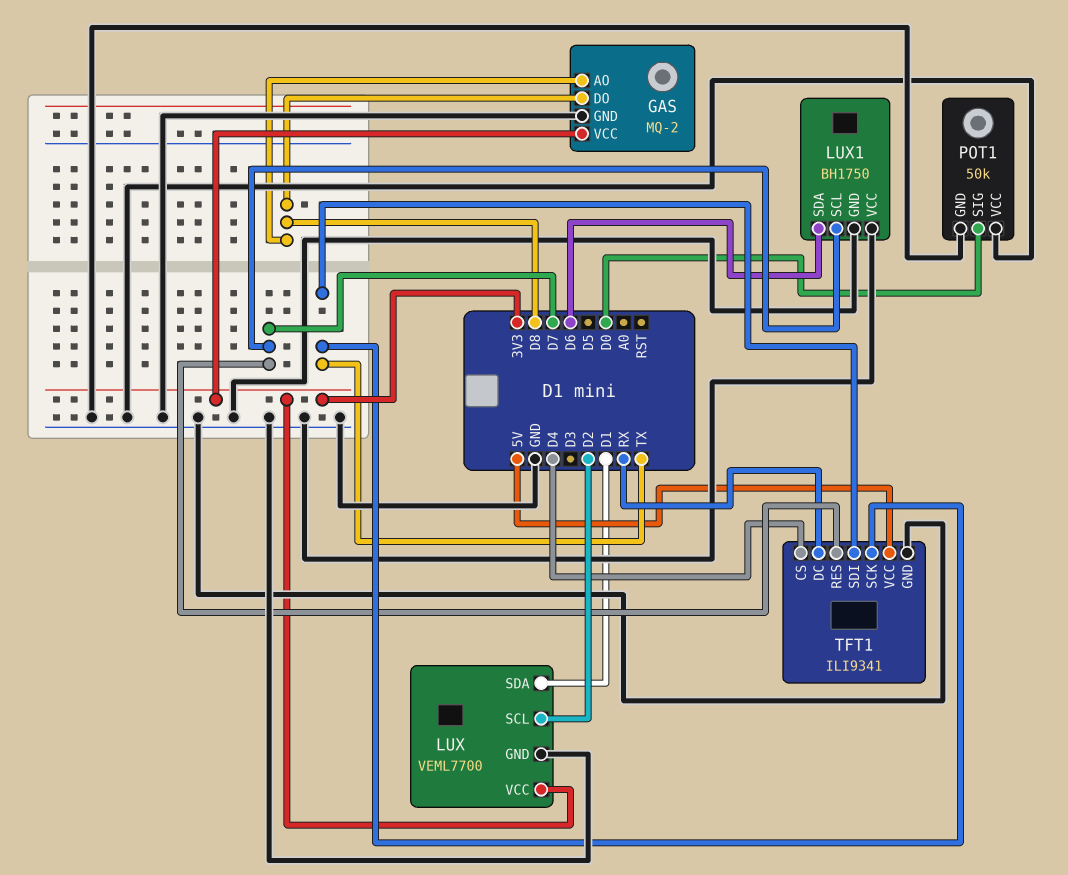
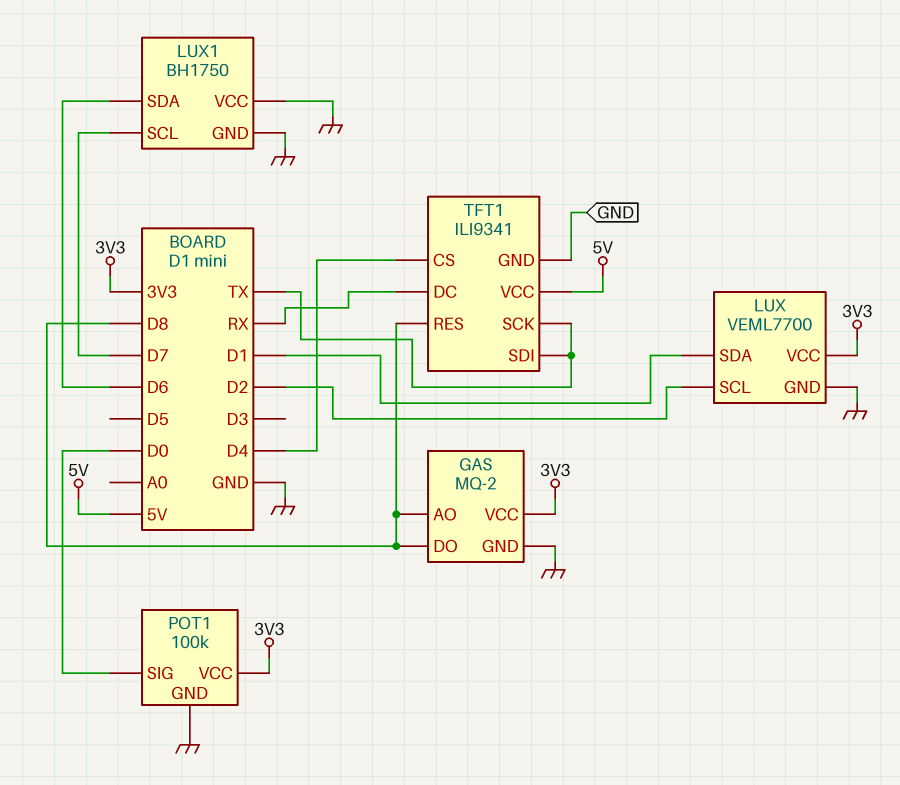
POT1: 50k -> 100k
POT1 pin VCC: GND -> 3V3
TFT1 pin RES: D7 -> D8

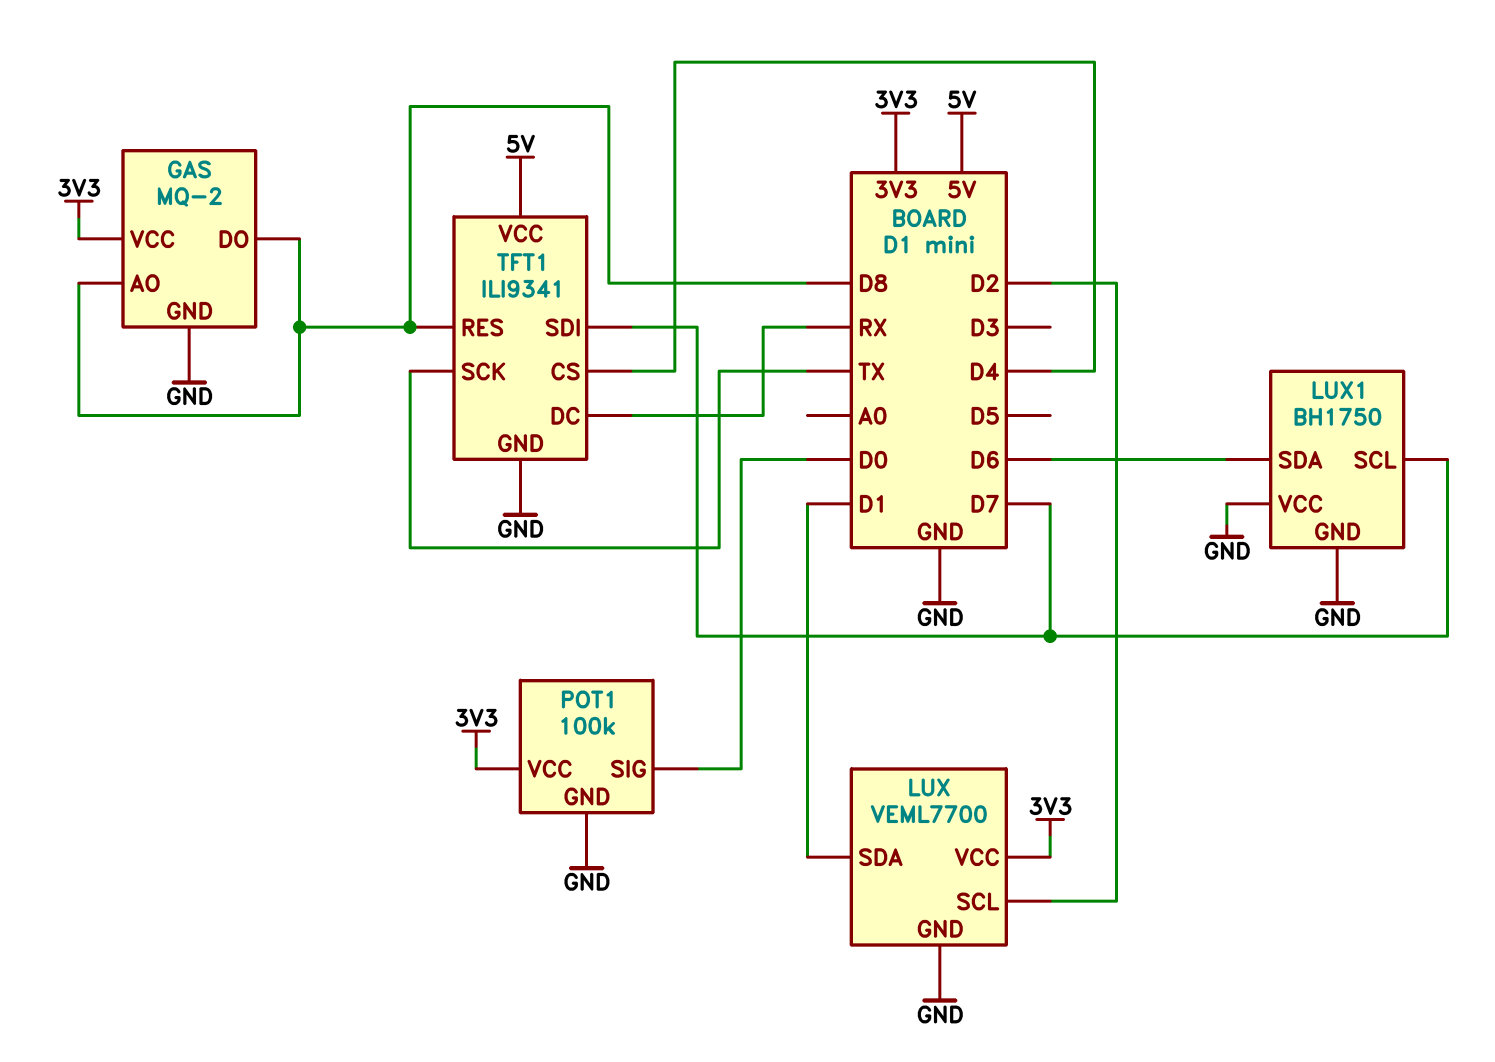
TFT1 pin SDI: TX -> D7

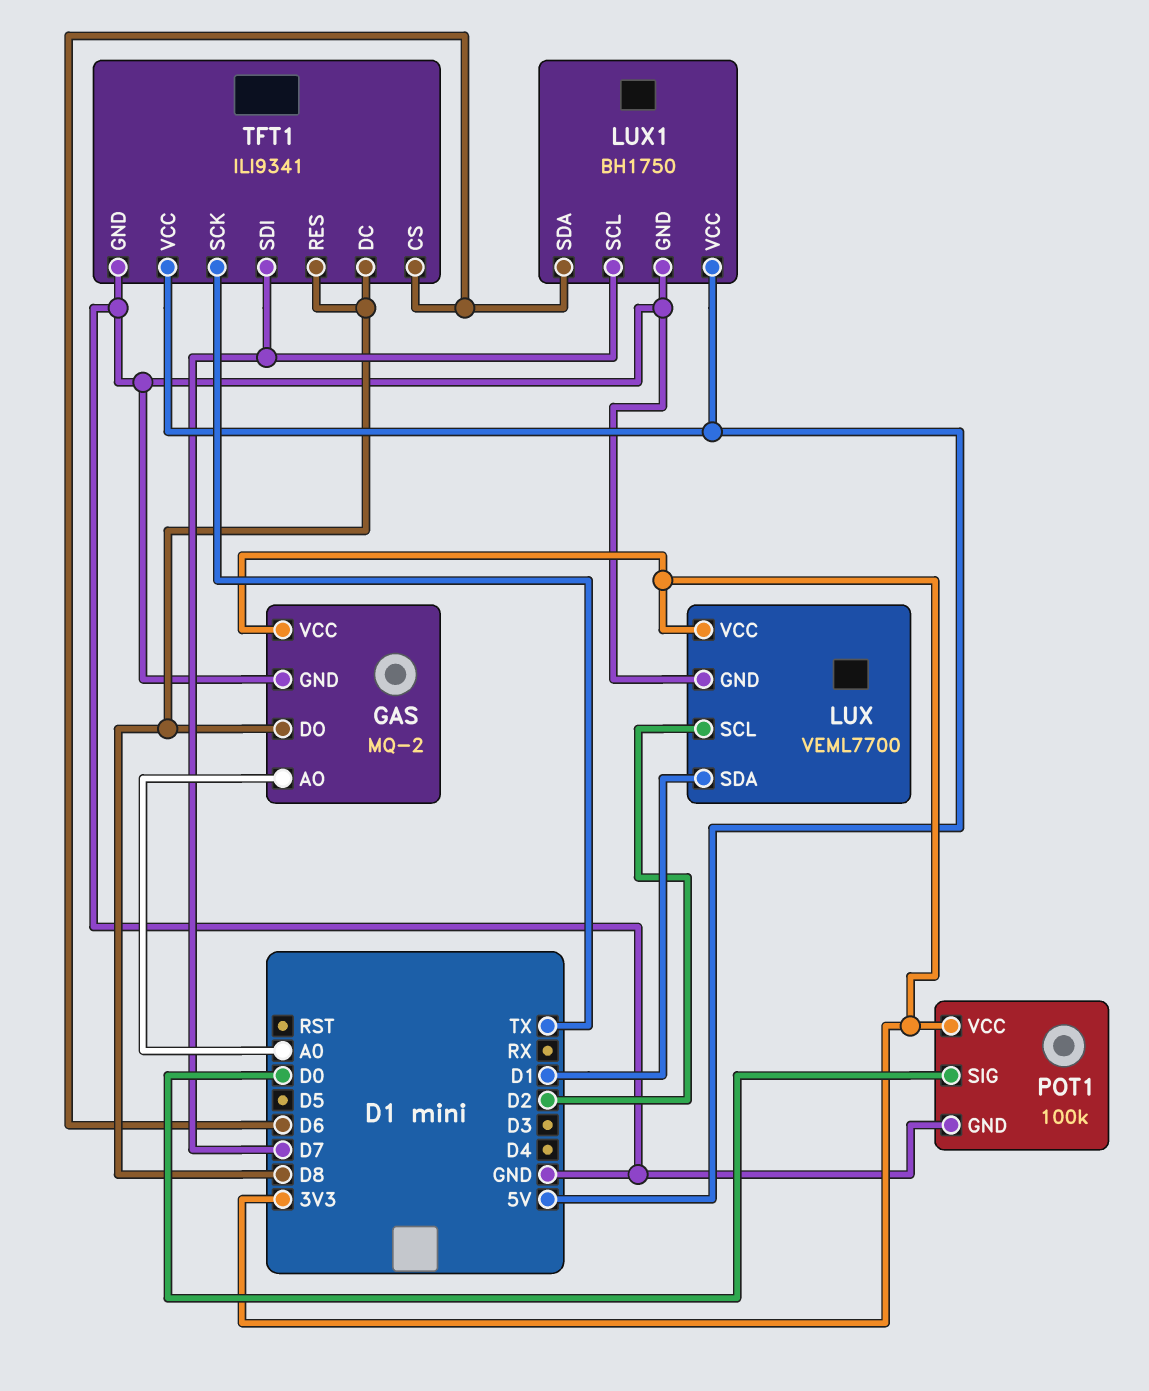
GAS pin AO: D8 -> A0
LUX1 pin VCC: GND -> 5V
TFT1 pin CS: D4 -> D6
TFT1 pin DC: RX -> D8

